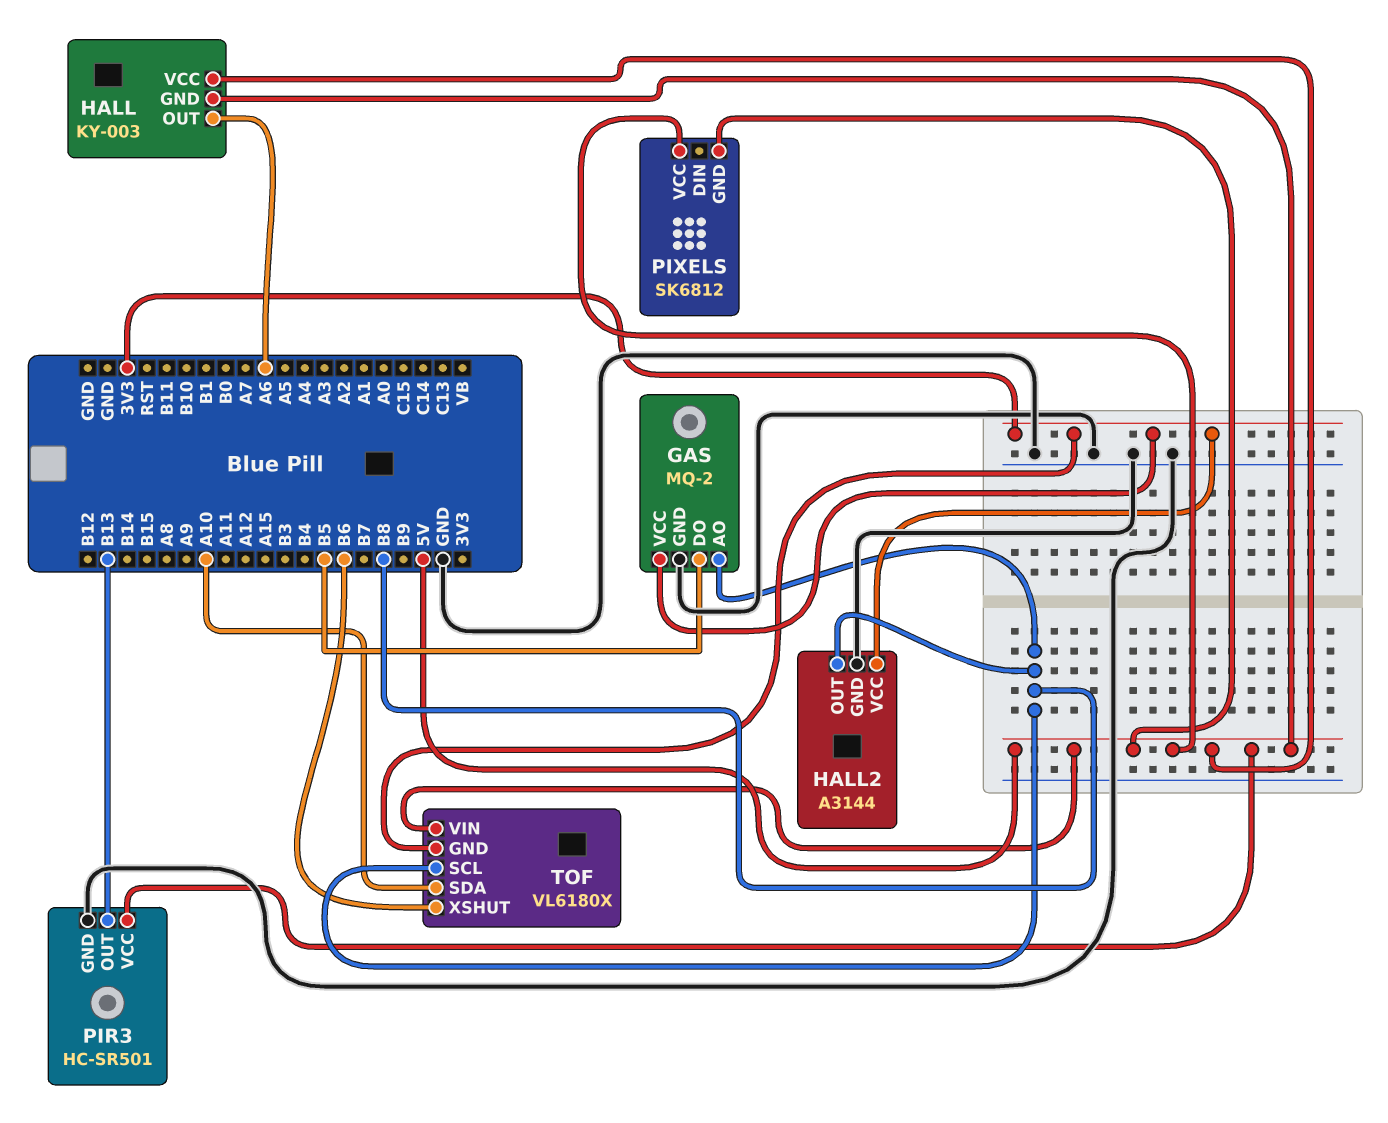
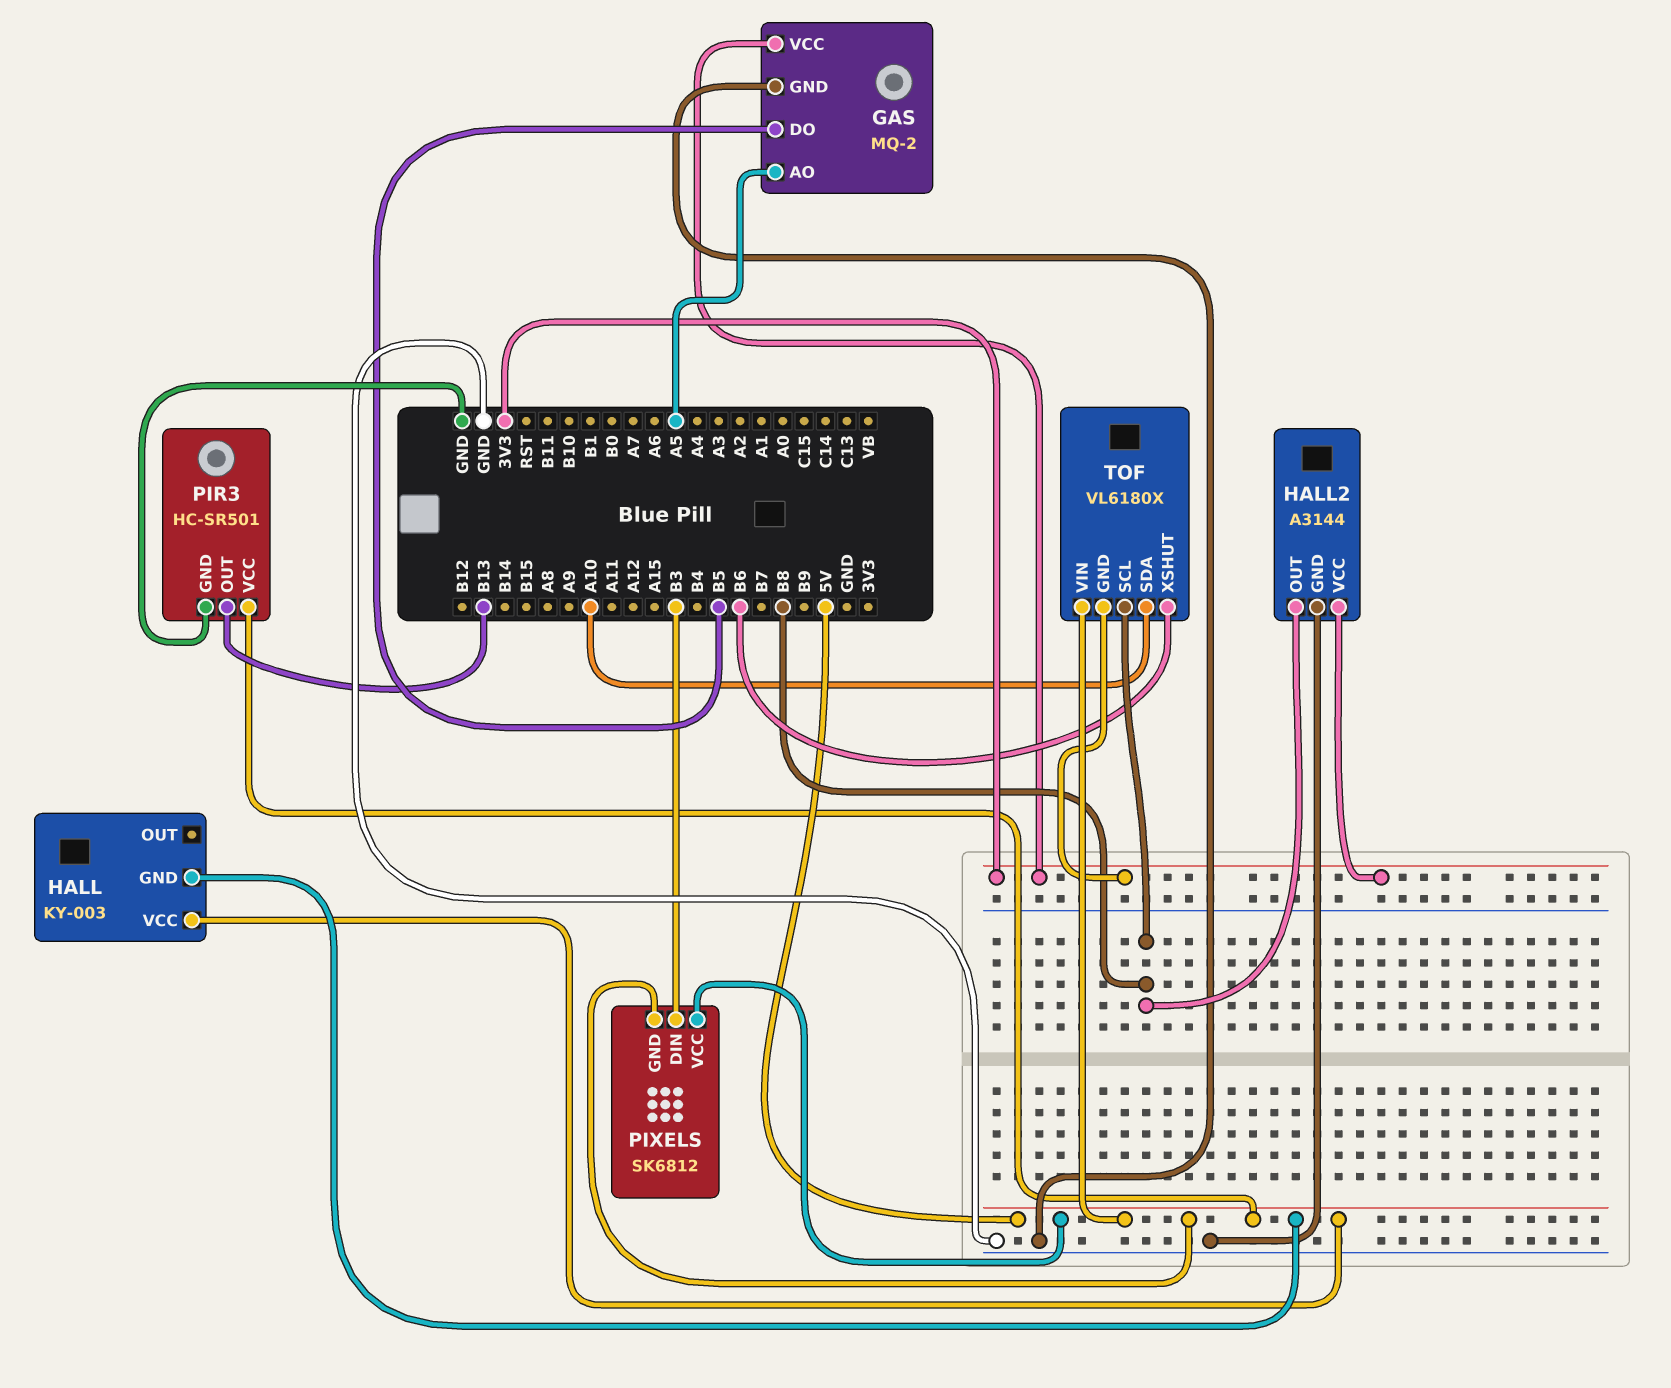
GAS pin AO: B8 -> A5
HALL pin OUT: A6 -> none
PIXELS pin DIN: none -> B3

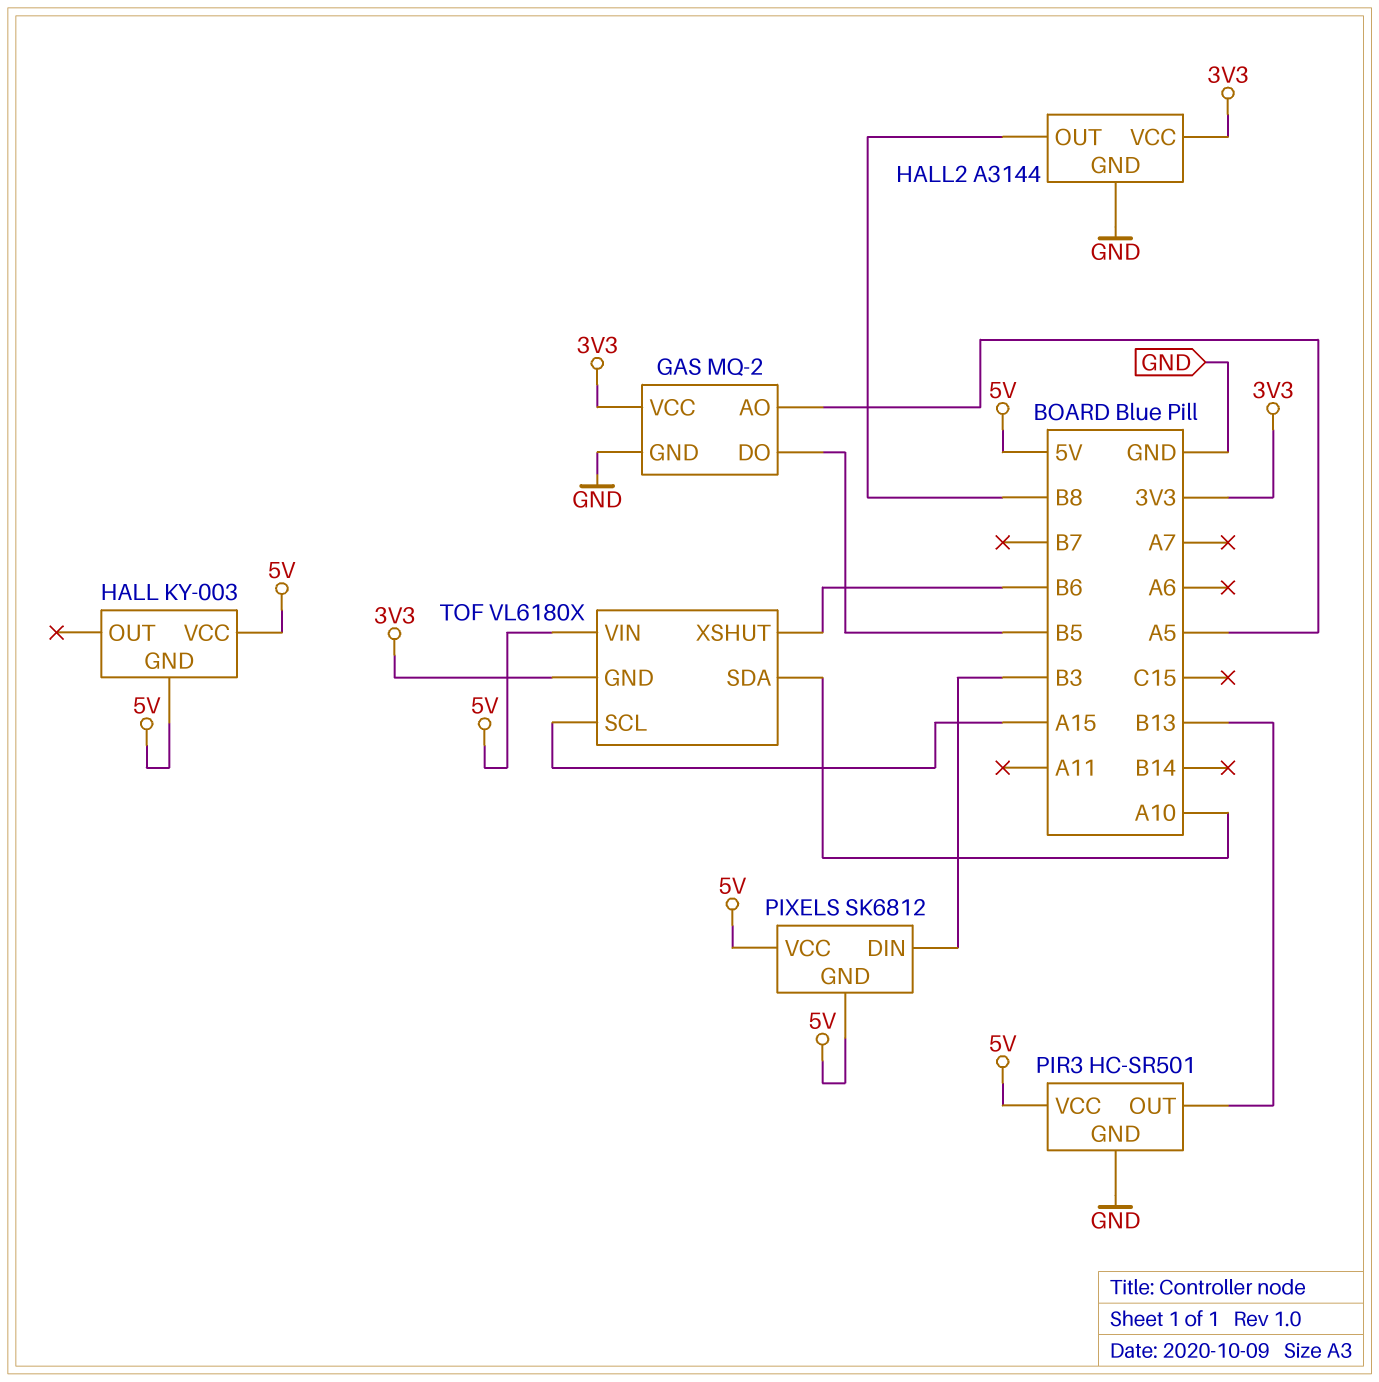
TOF pin SCL: B8 -> A15

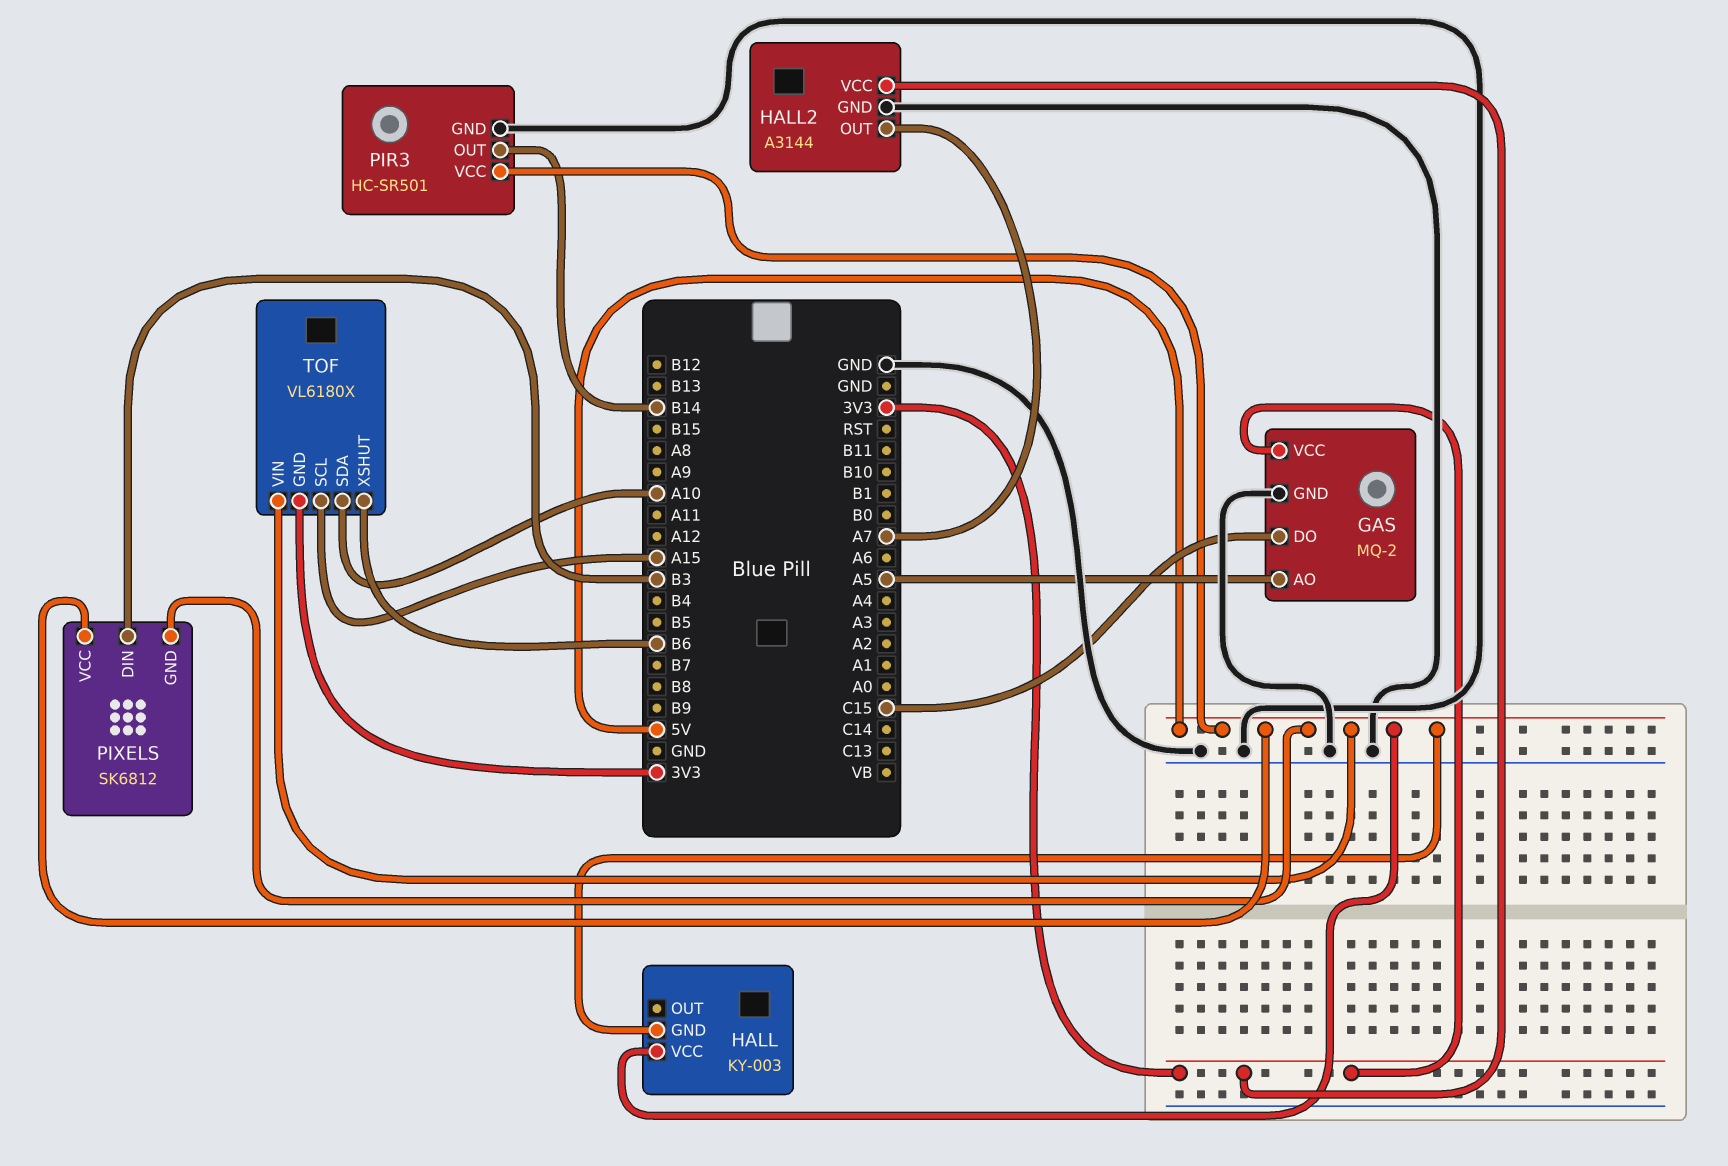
GAS pin DO: B5 -> C15
HALL2 pin OUT: B8 -> A7
PIR3 pin OUT: B13 -> B14

